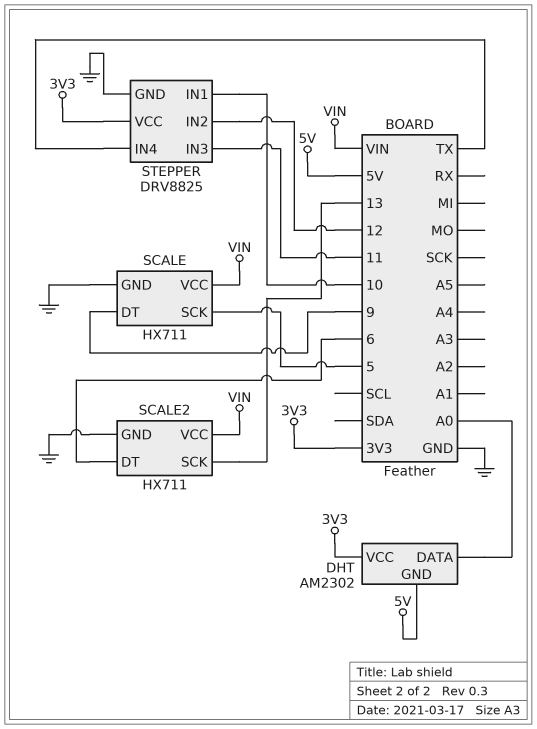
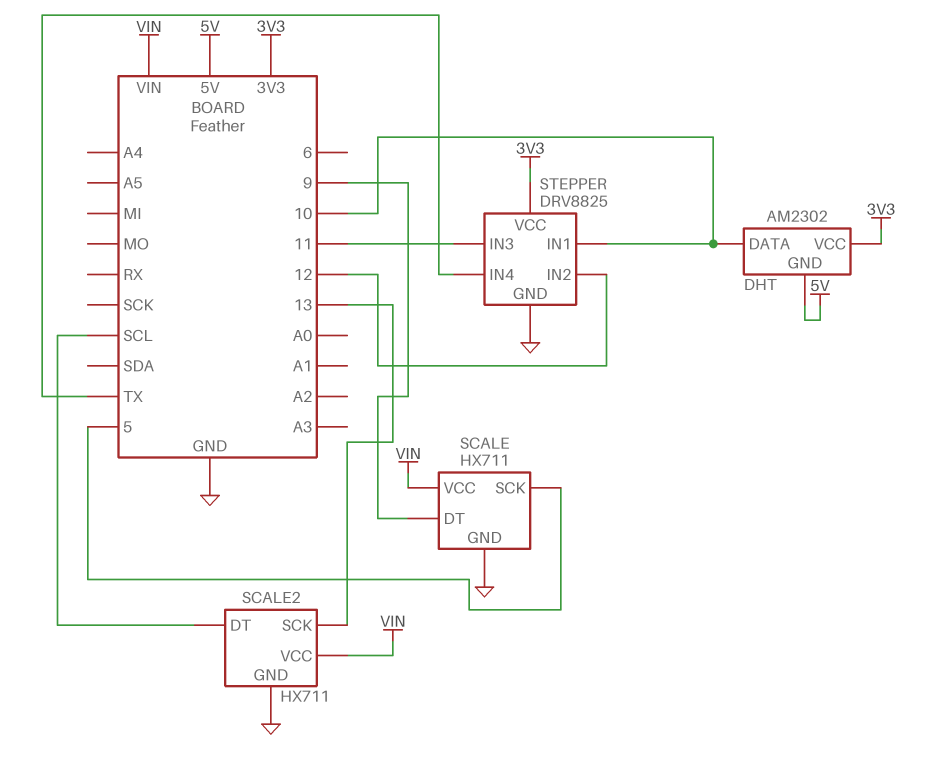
DHT pin DATA: A0 -> 10
SCALE2 pin DT: 6 -> SCL

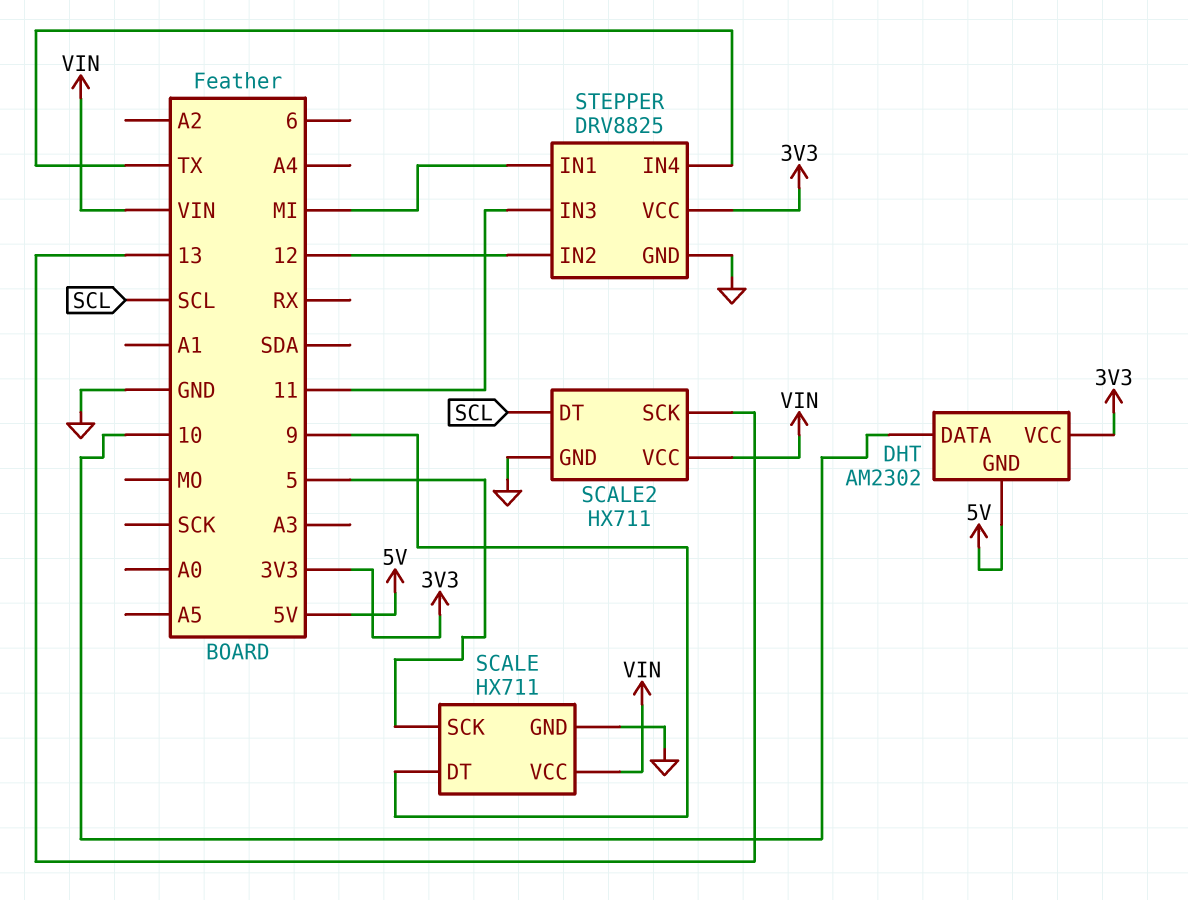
STEPPER pin IN1: 10 -> MI

